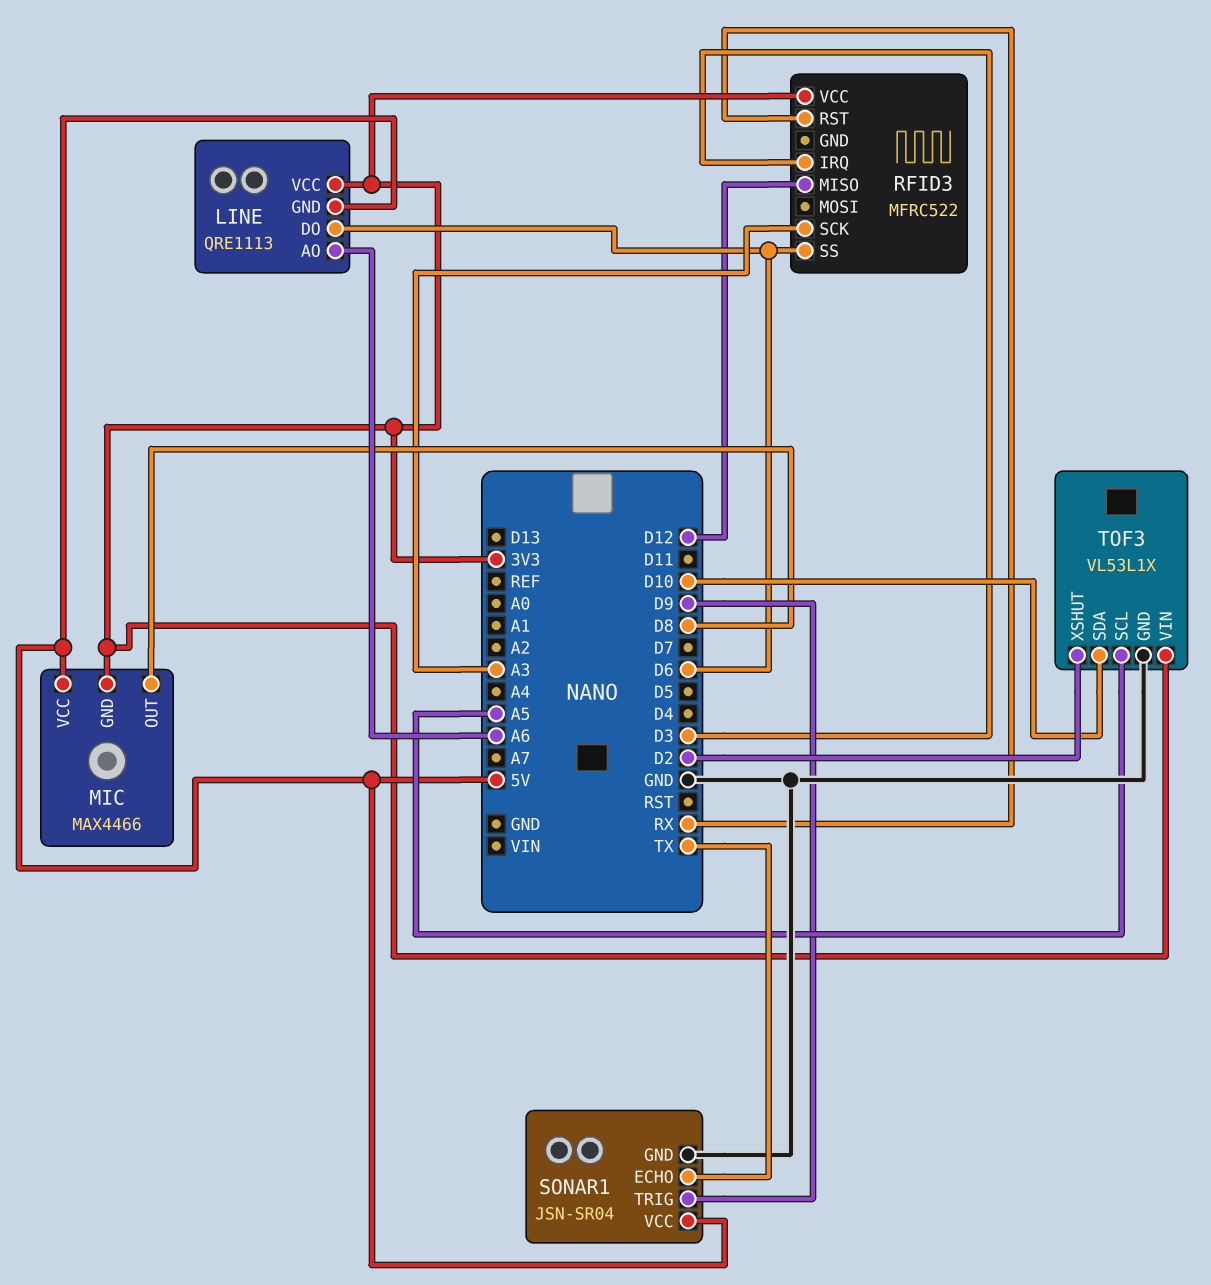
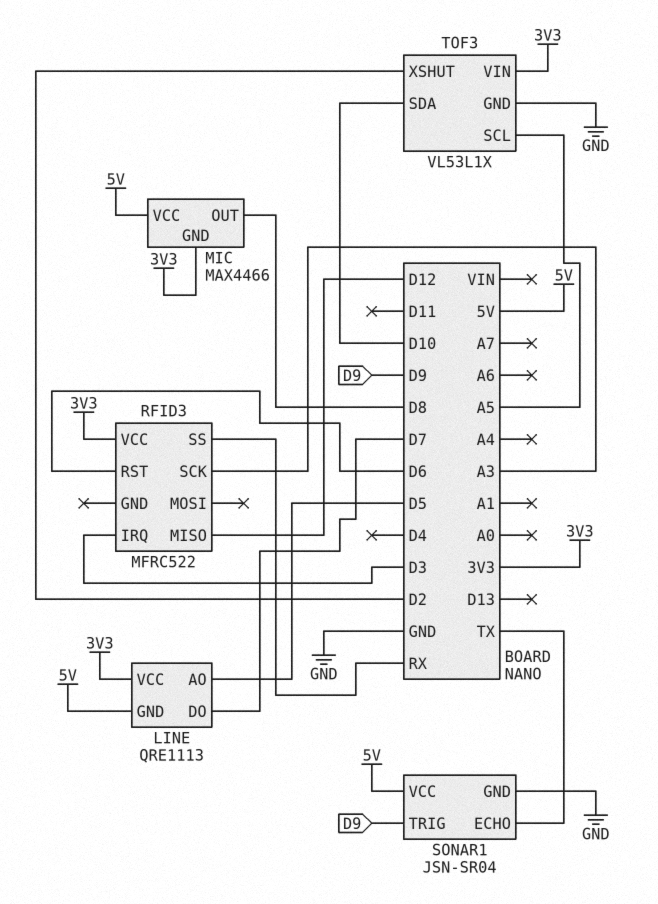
LINE pin AO: A6 -> D5
LINE pin DO: D6 -> D7
RFID3 pin RST: RX -> D6
RFID3 pin SS: D6 -> RX

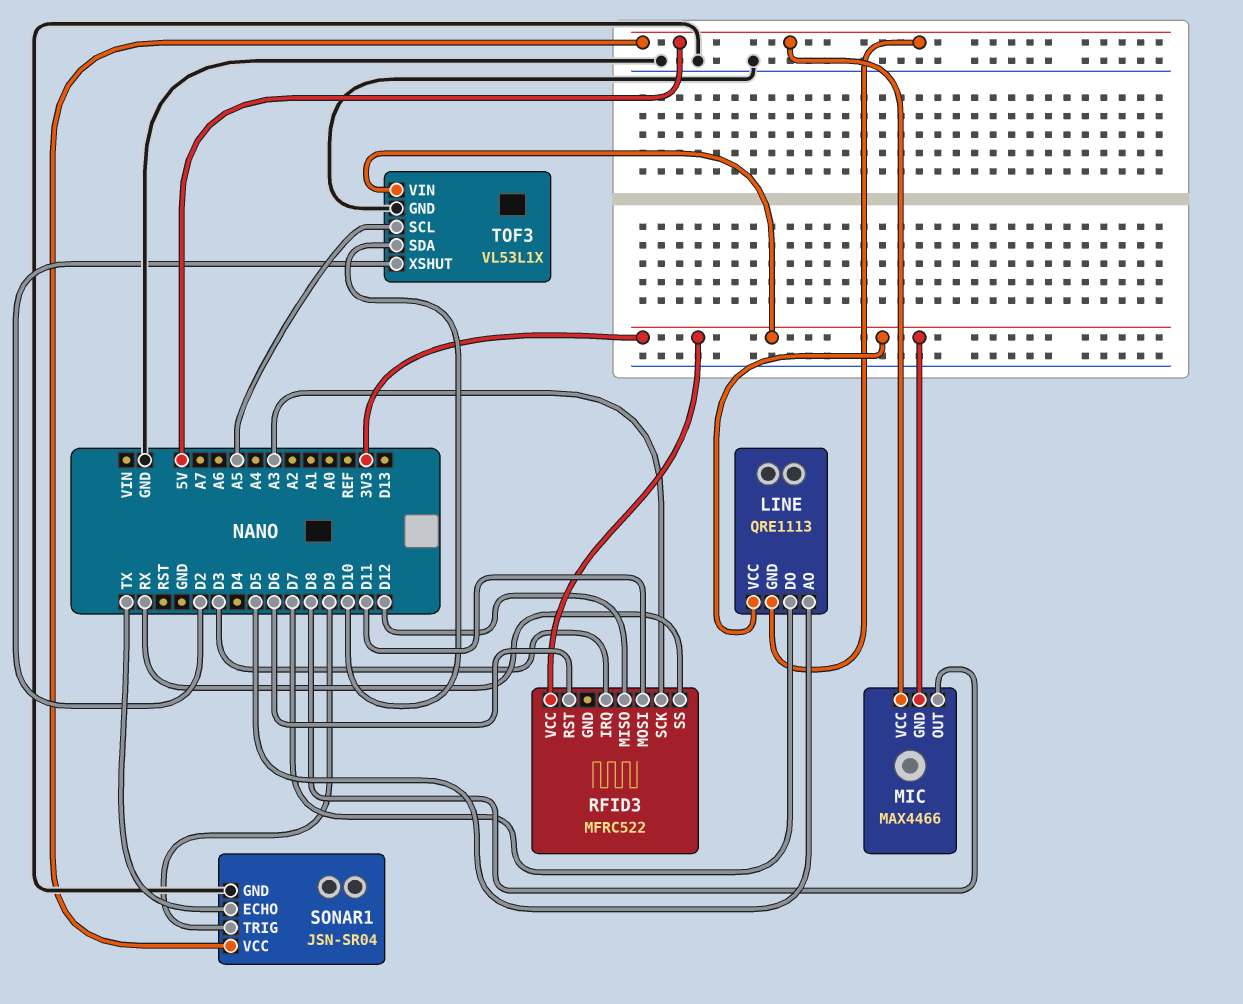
RFID3 pin MOSI: none -> D11

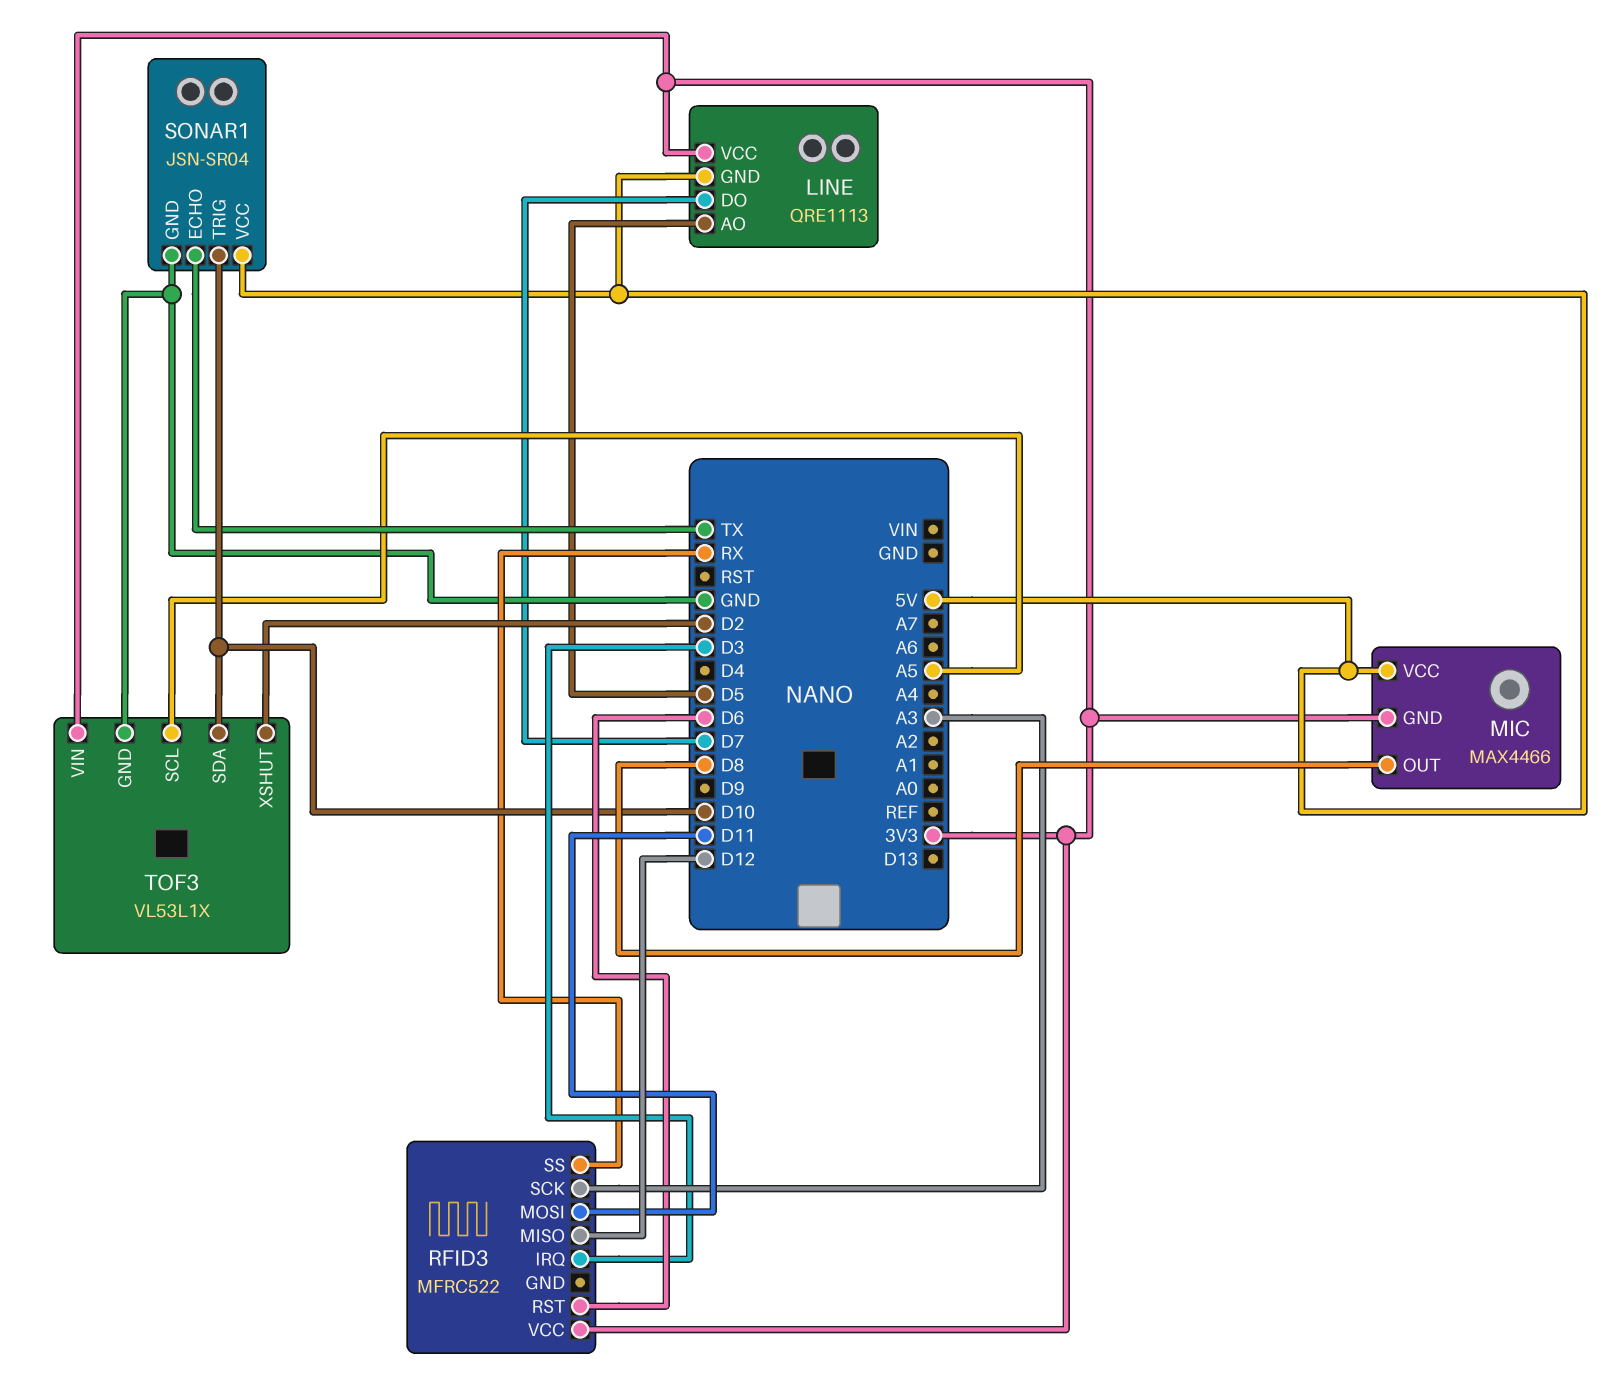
SONAR1 pin TRIG: D9 -> D10

